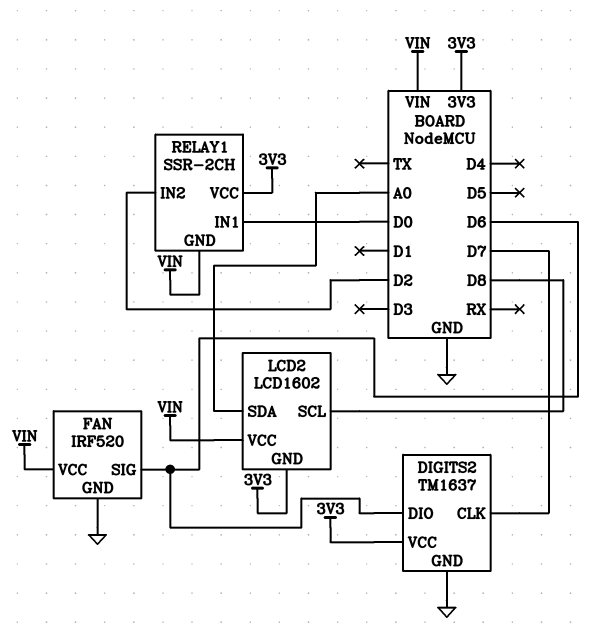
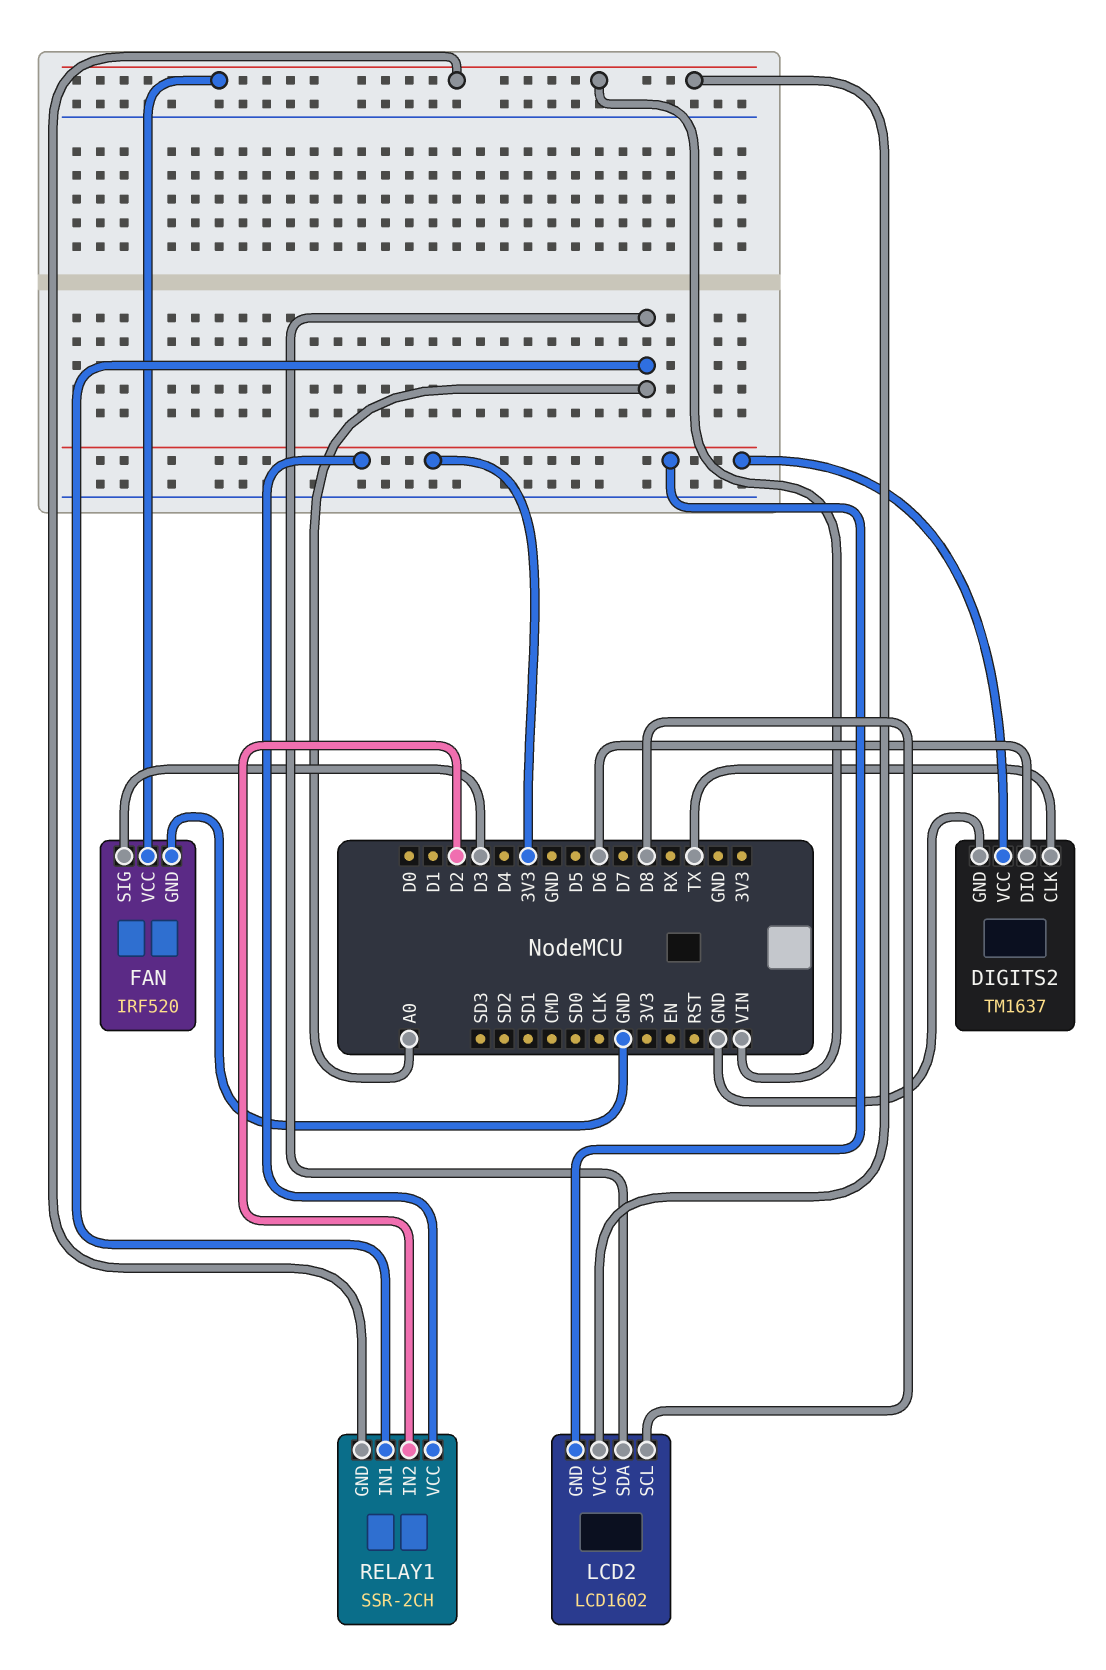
DIGITS2 pin CLK: D7 -> TX
FAN pin SIG: D6 -> D3
RELAY1 pin IN1: D0 -> A0

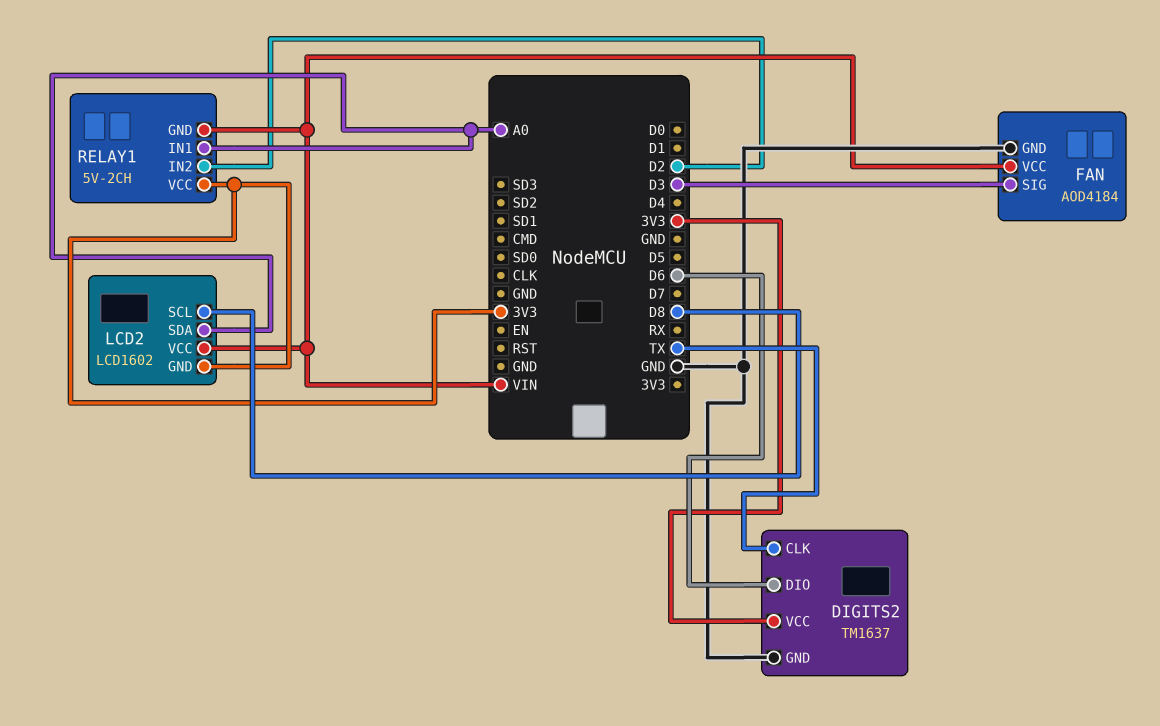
FAN: IRF520 -> AOD4184
RELAY1: SSR-2CH -> 5V-2CH

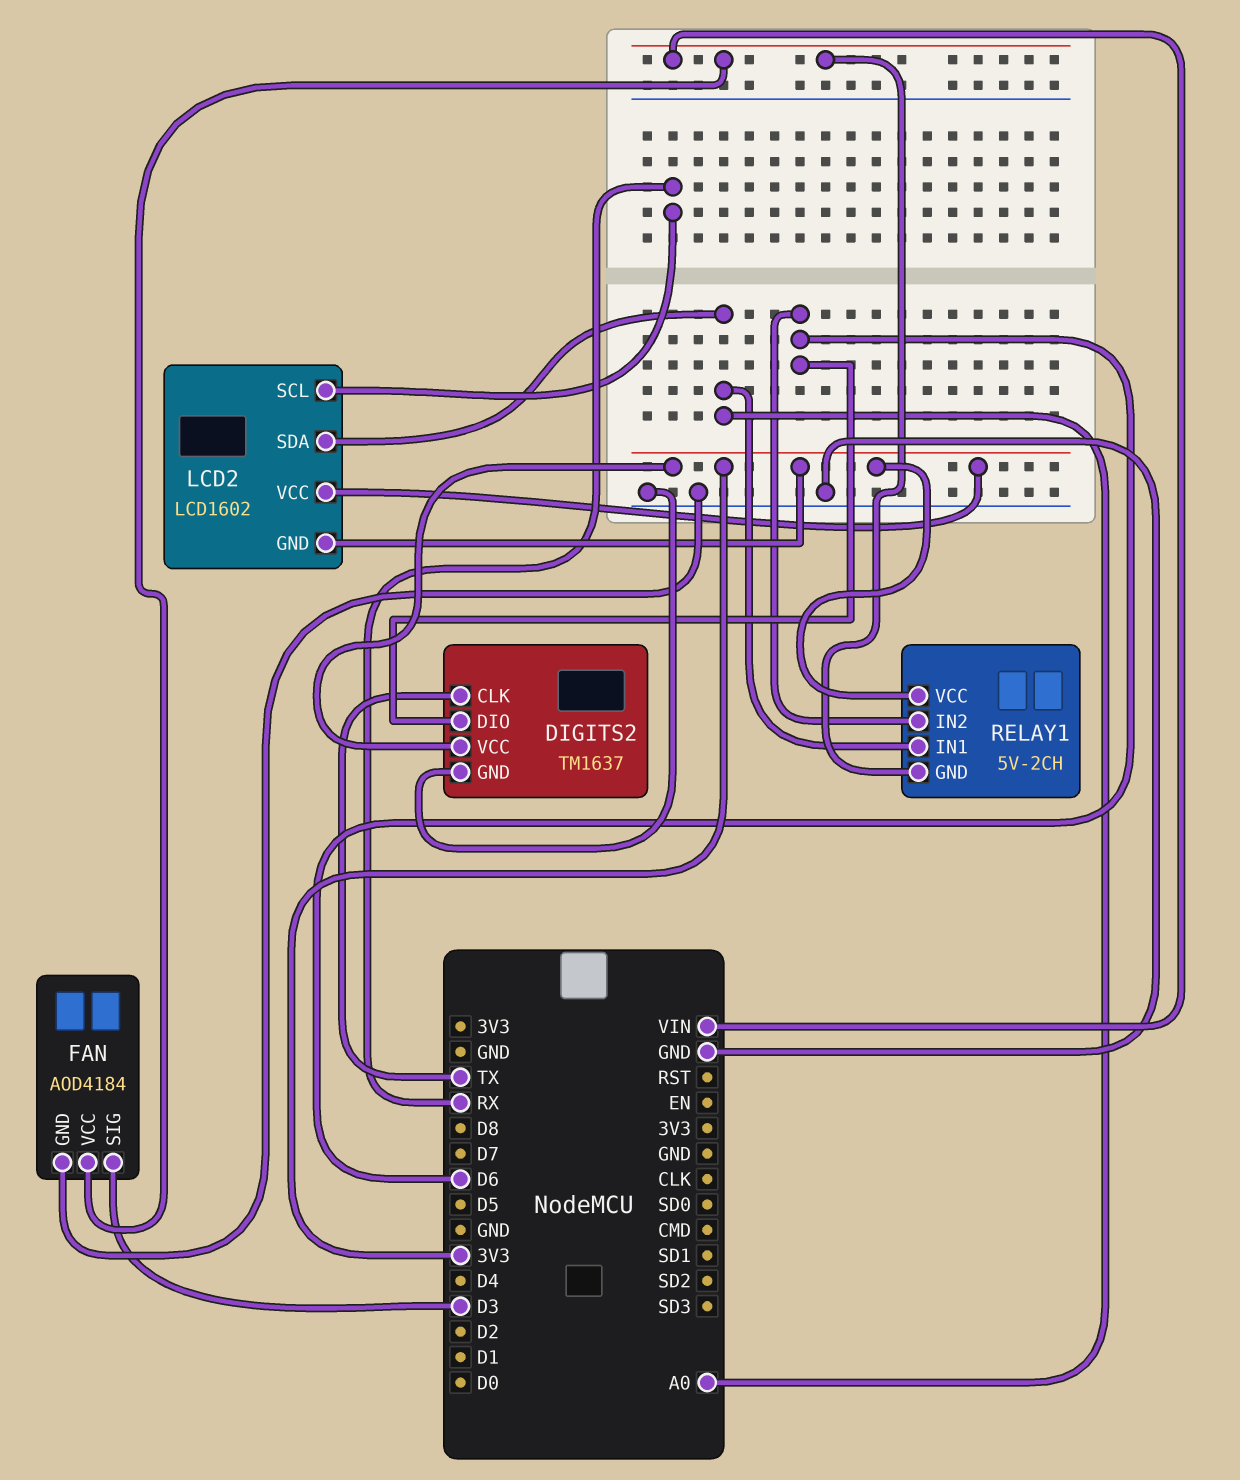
LCD2 pin SCL: D8 -> RX
LCD2 pin VCC: VIN -> 3V3
RELAY1 pin IN2: D2 -> D6

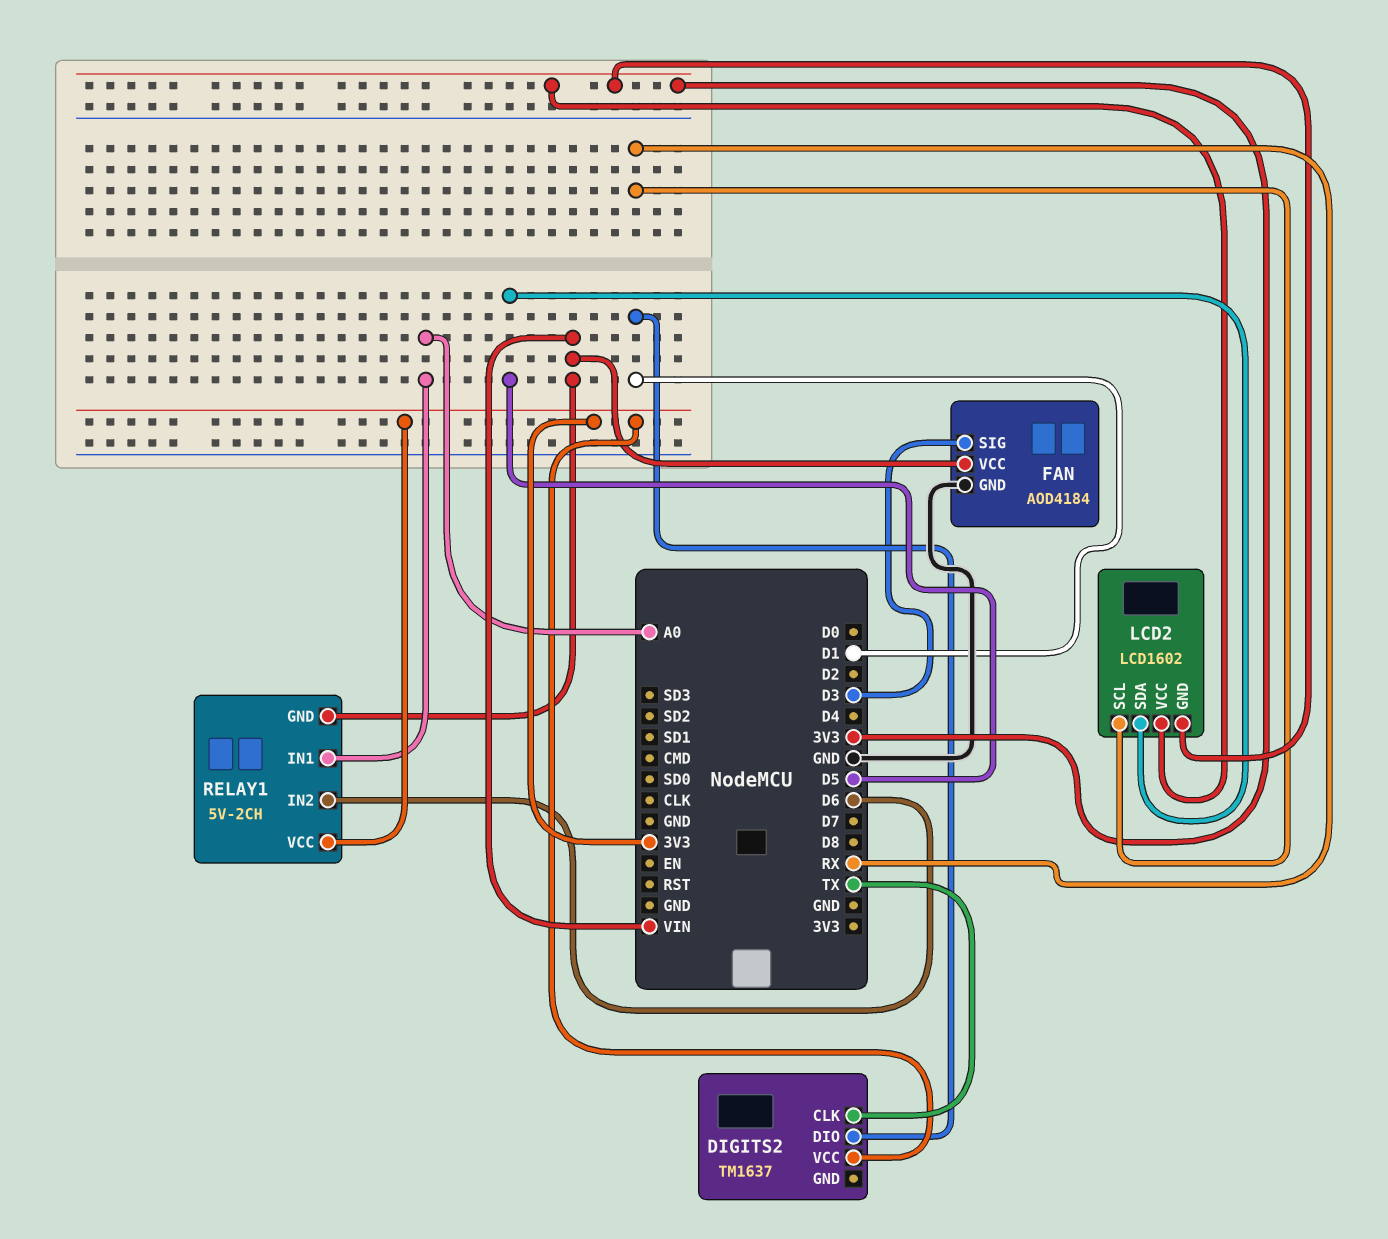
DIGITS2 pin DIO: D6 -> D1
DIGITS2 pin GND: GND -> none
LCD2 pin SDA: A0 -> D5

